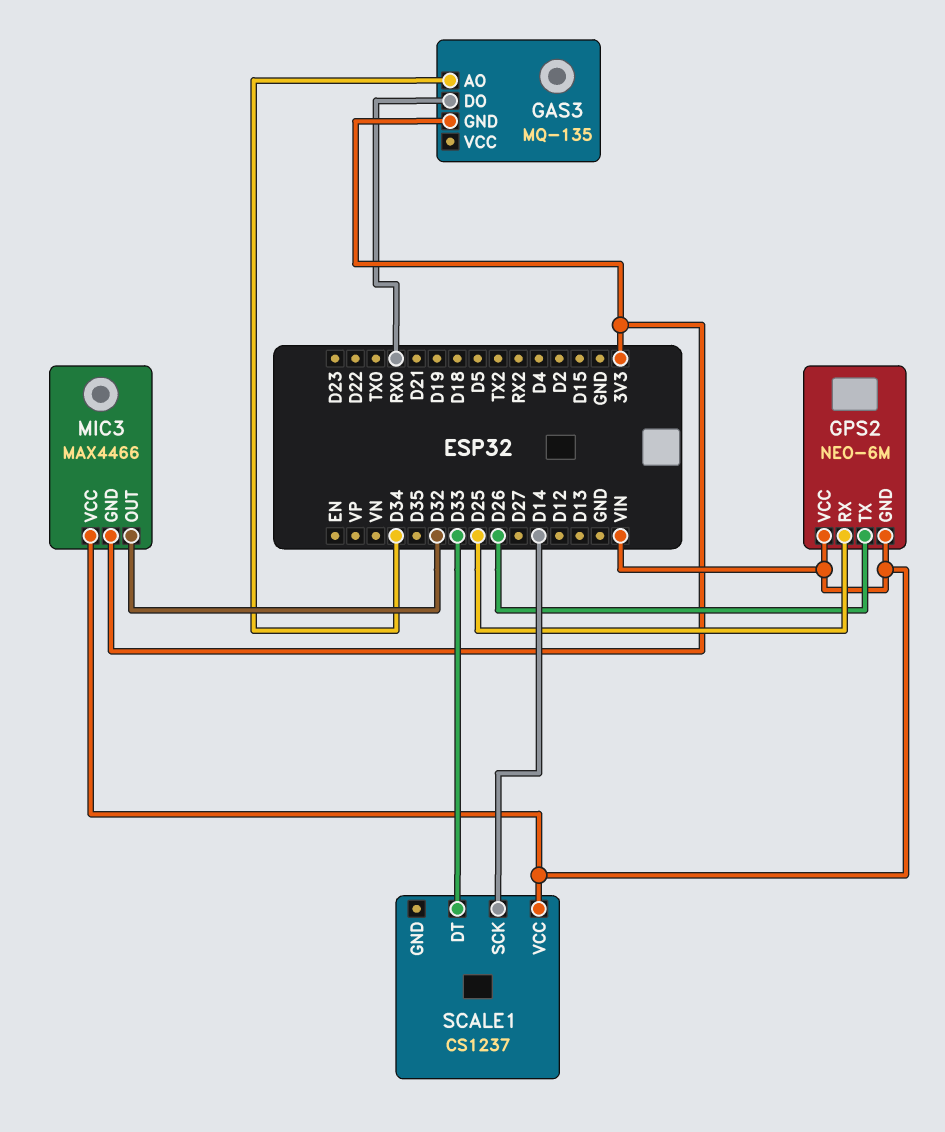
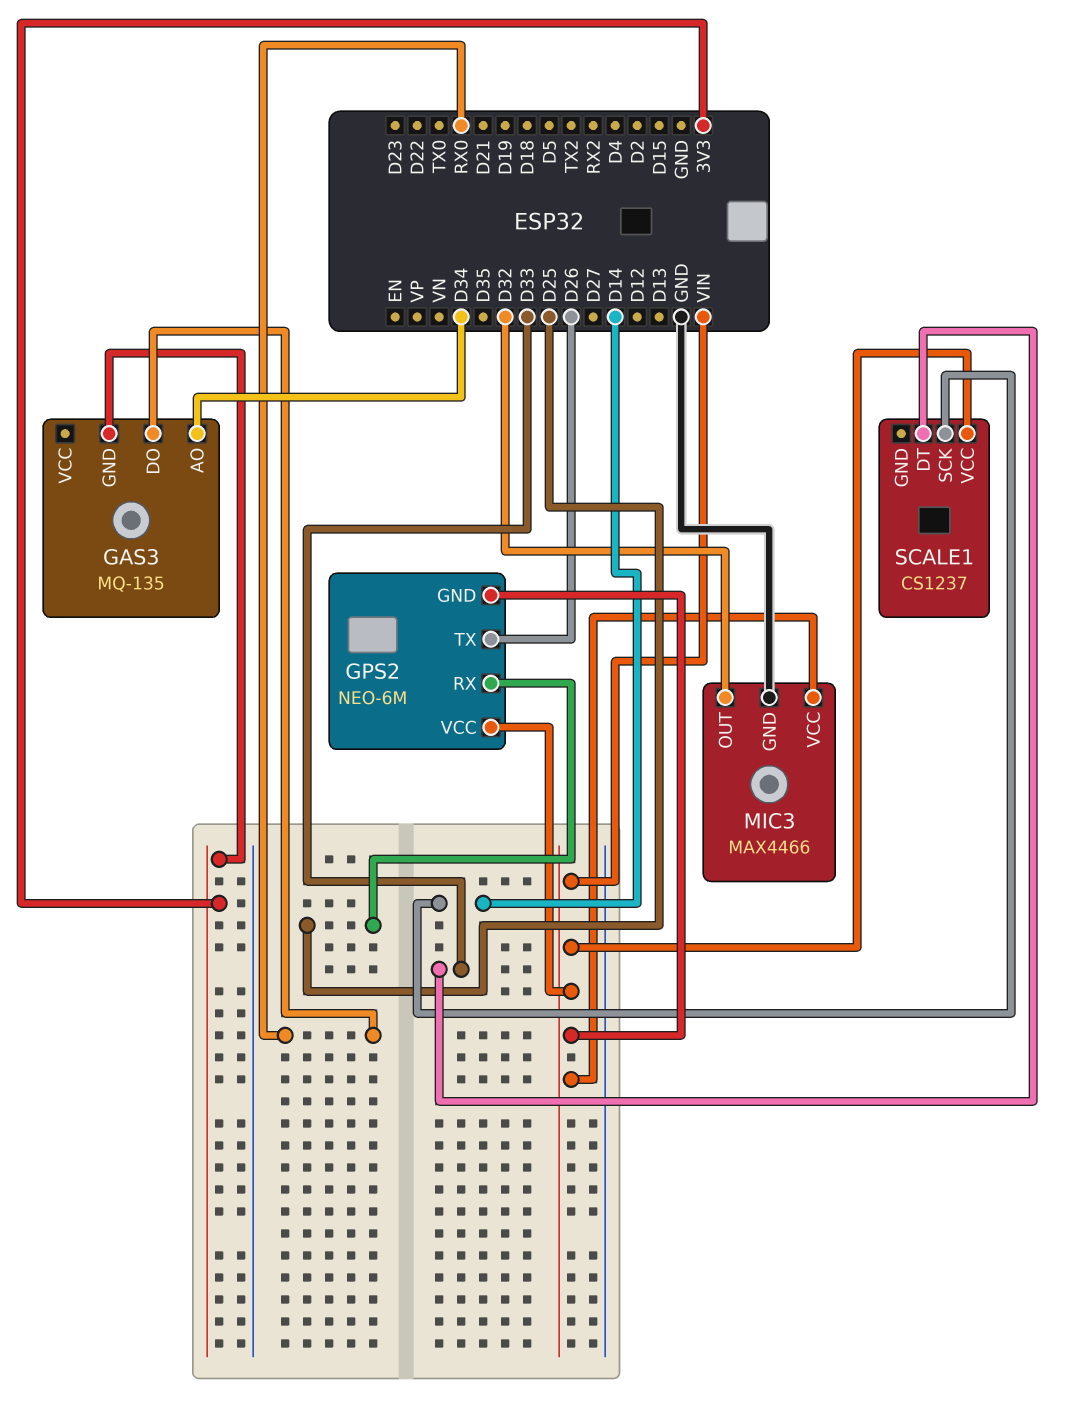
MIC3 pin GND: 3V3 -> GND

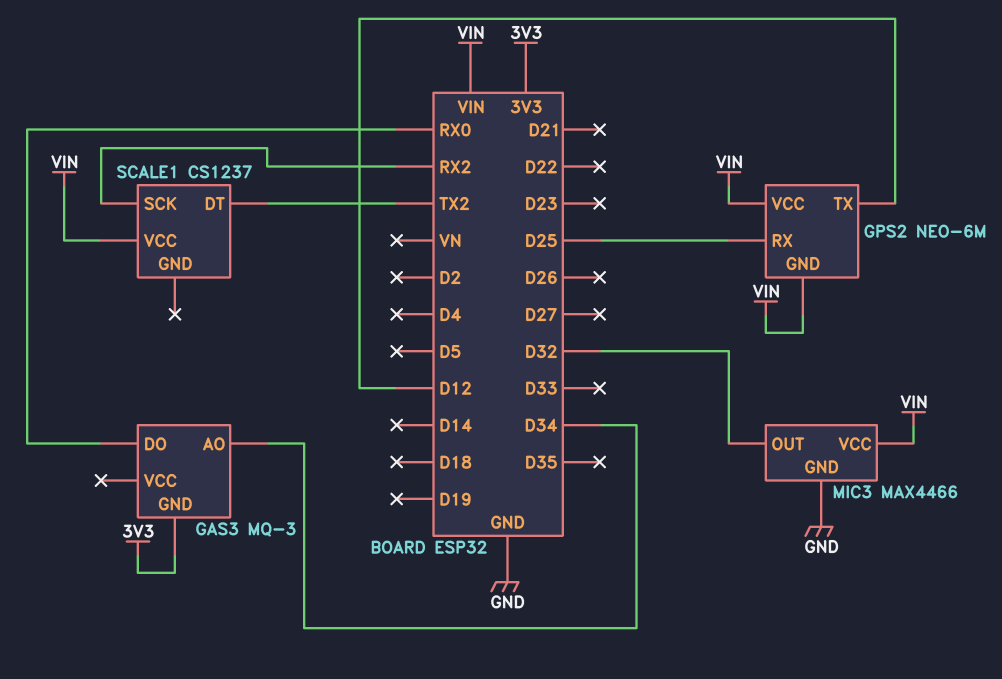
GAS3: MQ-135 -> MQ-3
GPS2 pin TX: D26 -> D12
SCALE1 pin DT: D33 -> TX2
SCALE1 pin SCK: D14 -> RX2

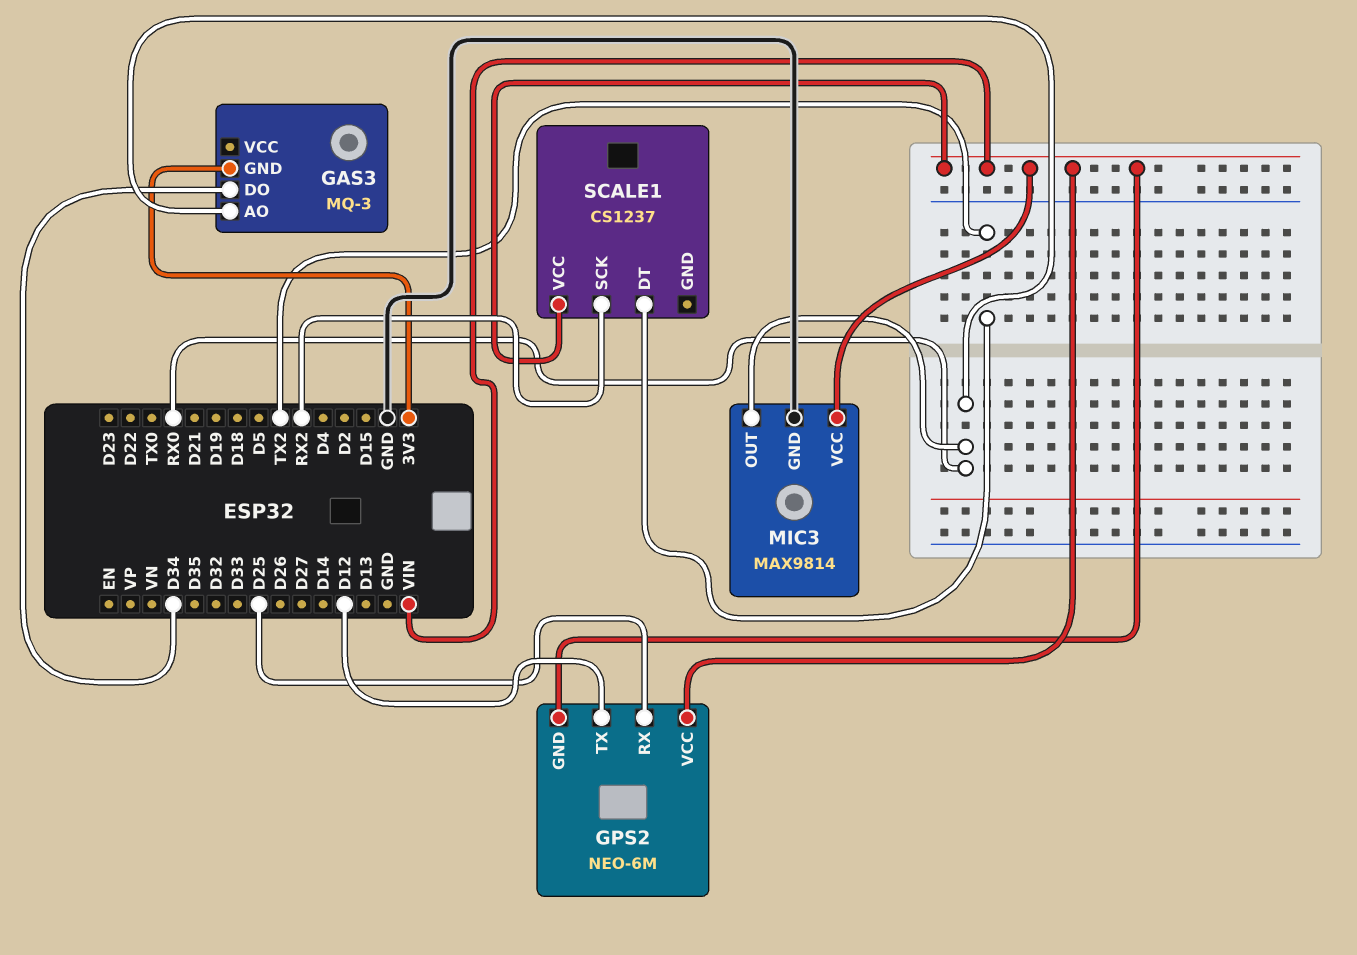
GAS3 pin AO: D34 -> RX0
GAS3 pin DO: RX0 -> D34
MIC3: MAX4466 -> MAX9814
MIC3 pin OUT: D32 -> RX0

